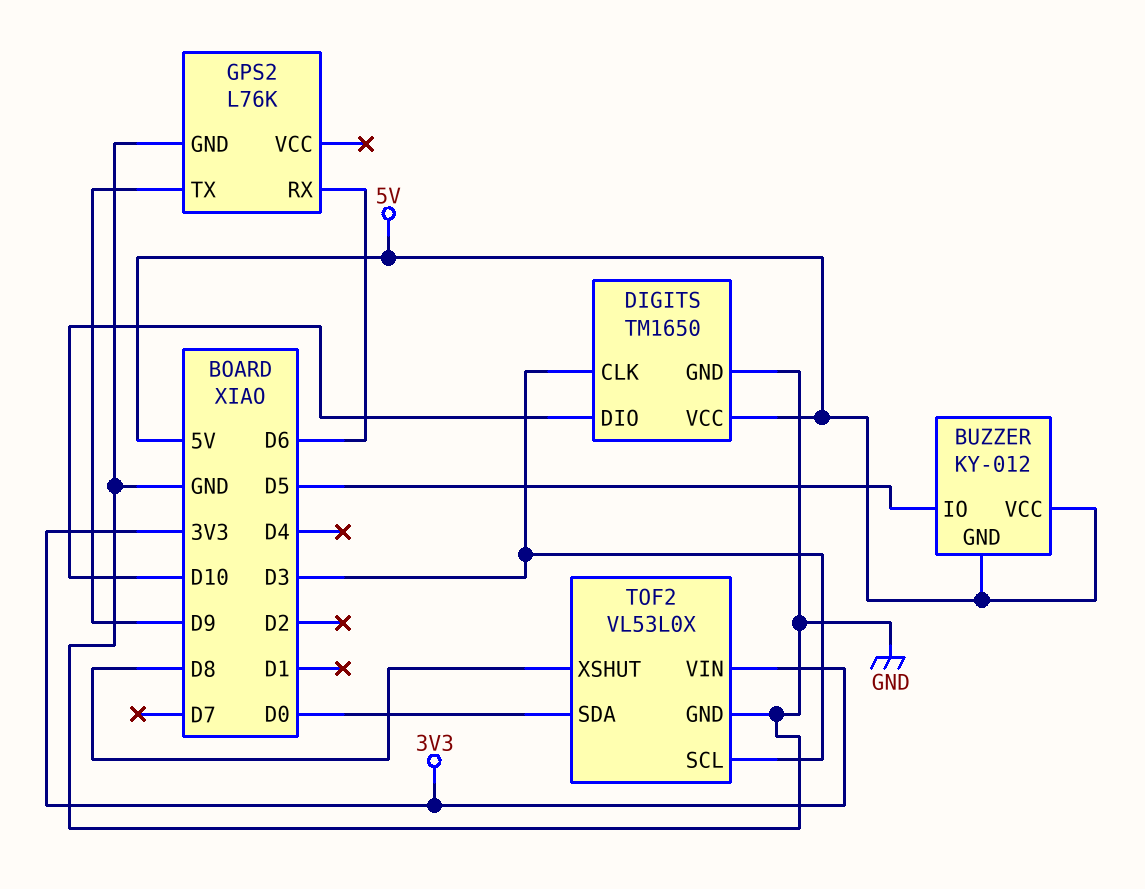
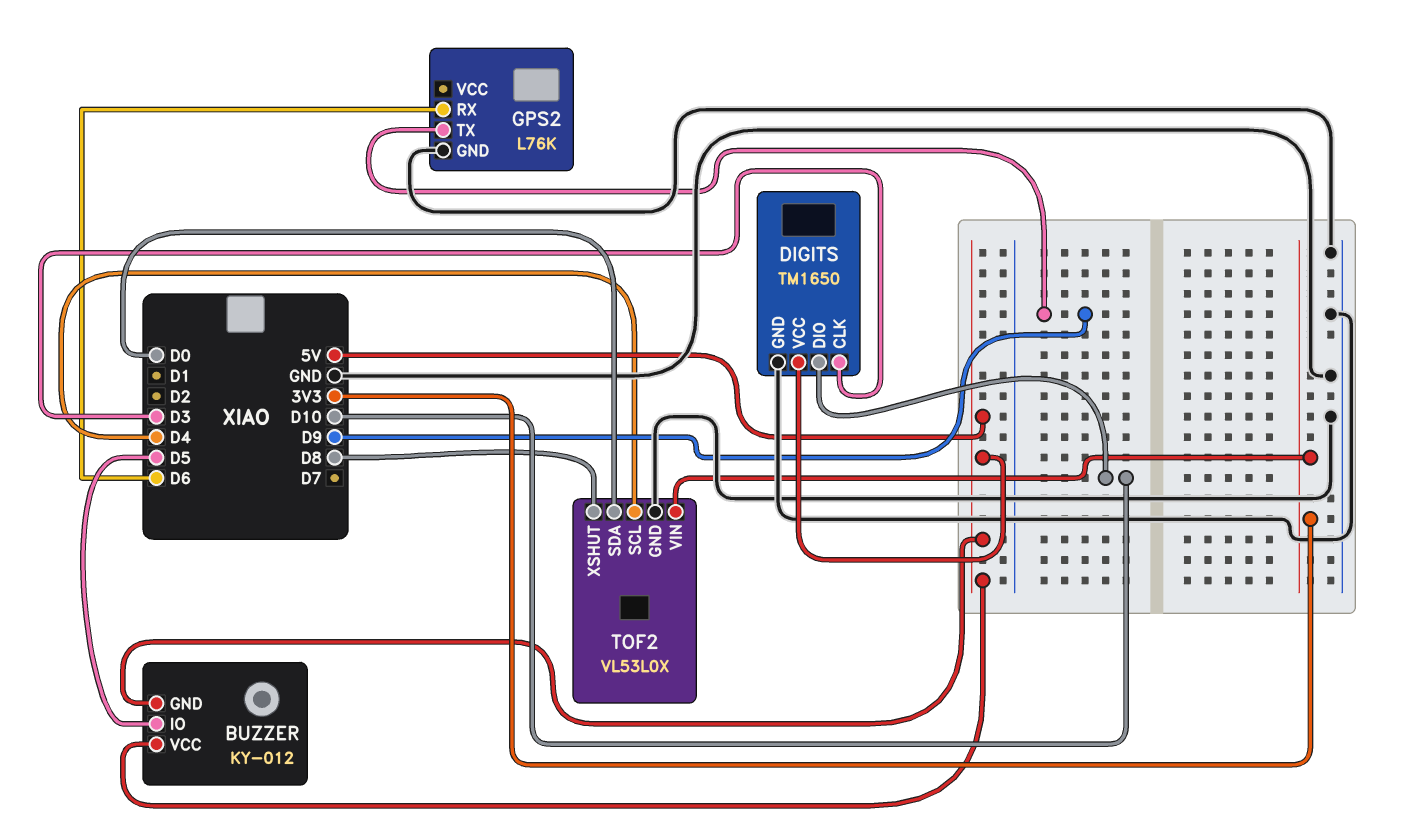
TOF2 pin SCL: D3 -> D4

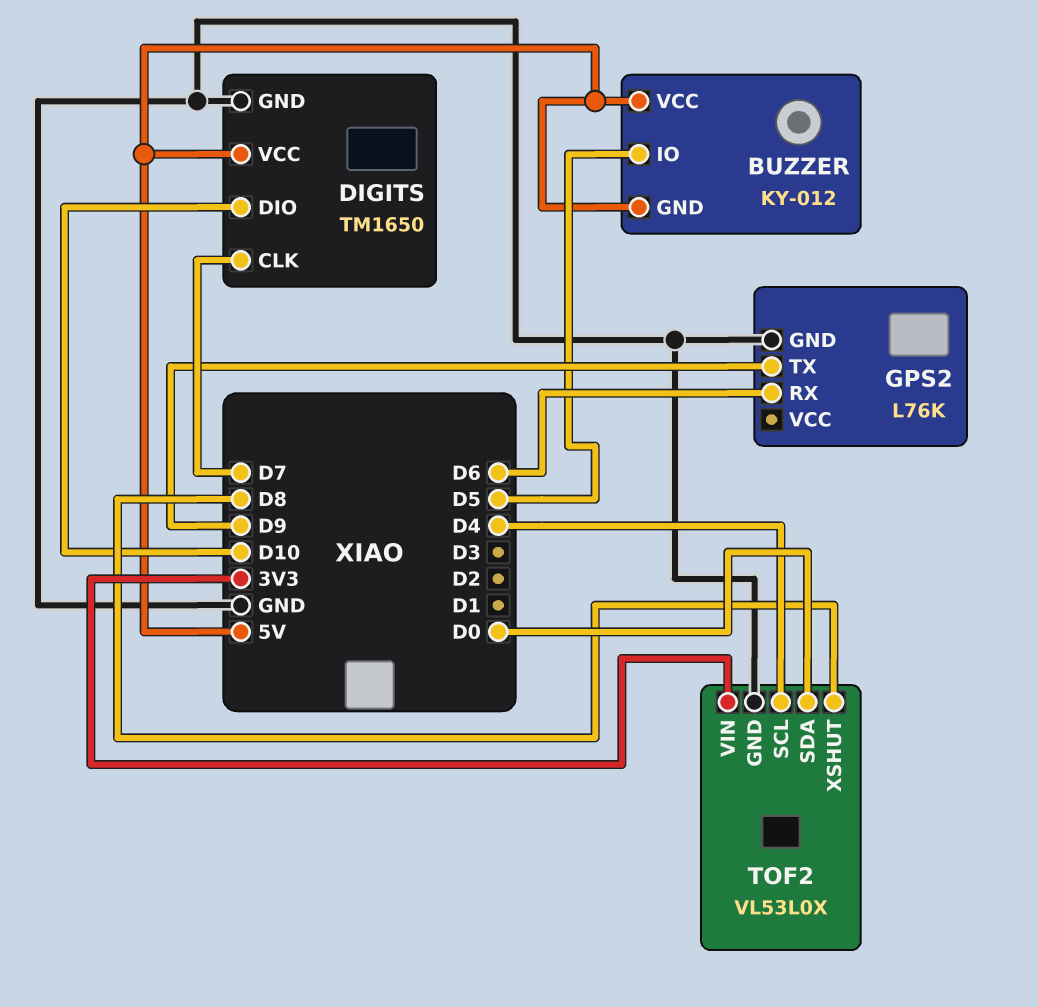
DIGITS pin CLK: D3 -> D7

